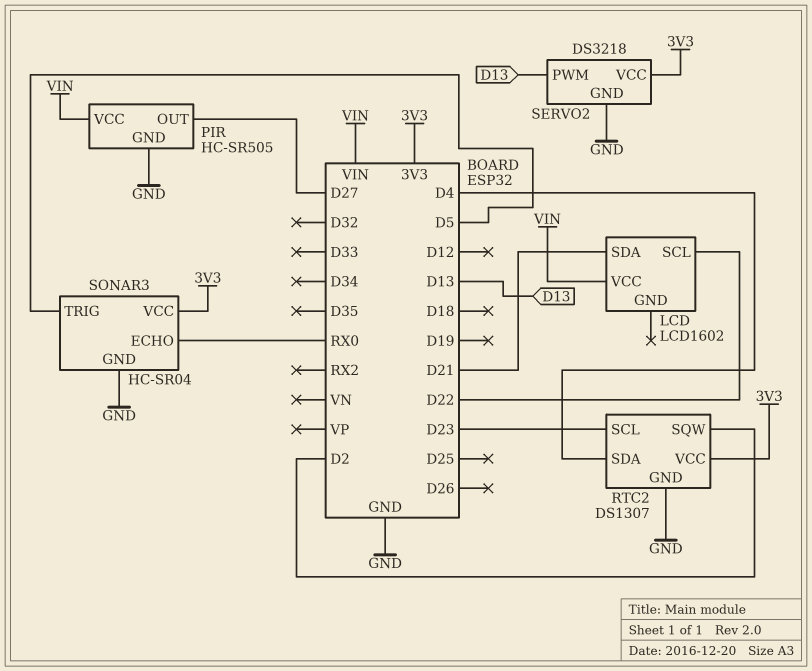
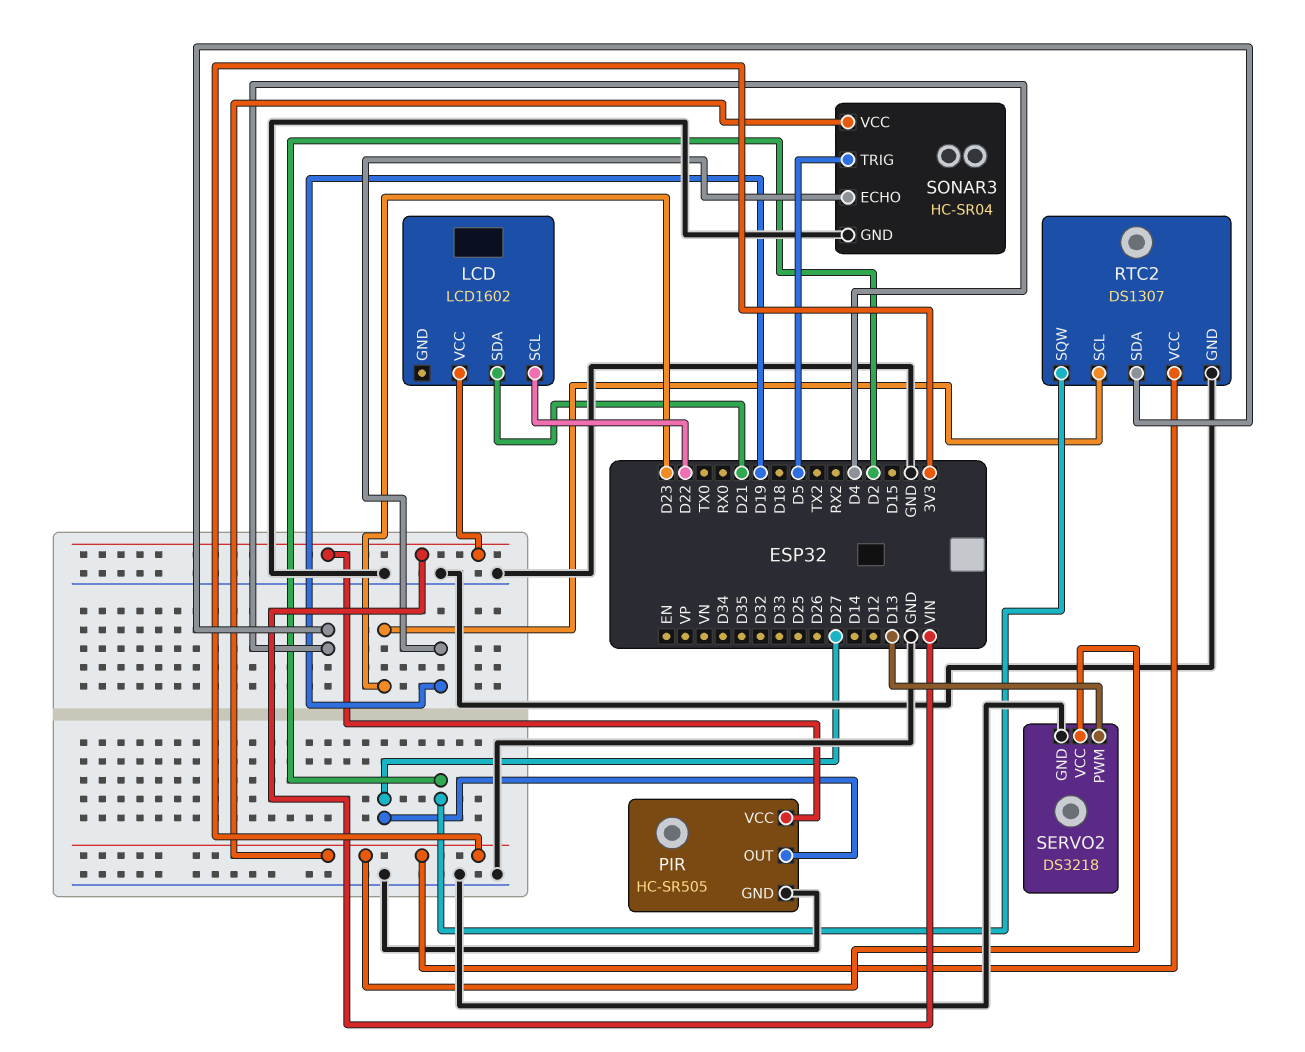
SONAR3 pin ECHO: RX0 -> D19

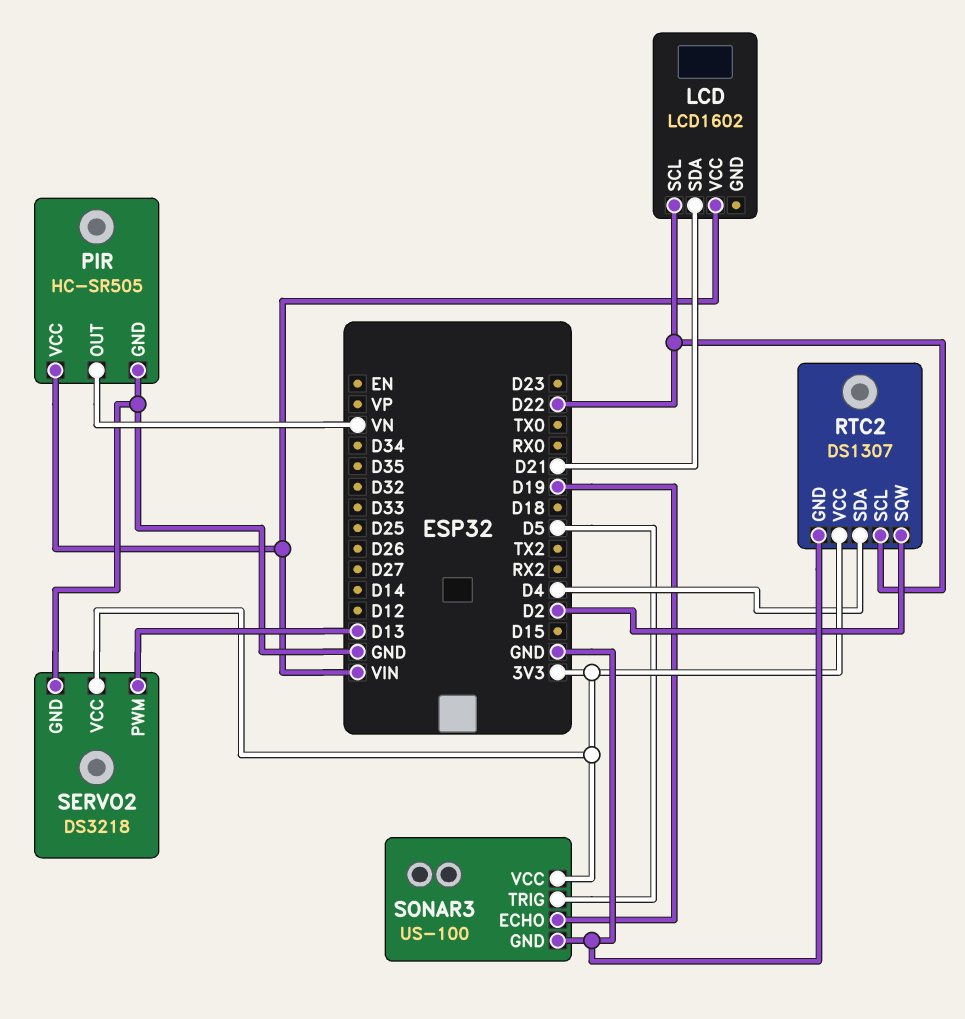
PIR pin OUT: D27 -> VN
RTC2 pin SCL: D23 -> D22
SONAR3: HC-SR04 -> US-100

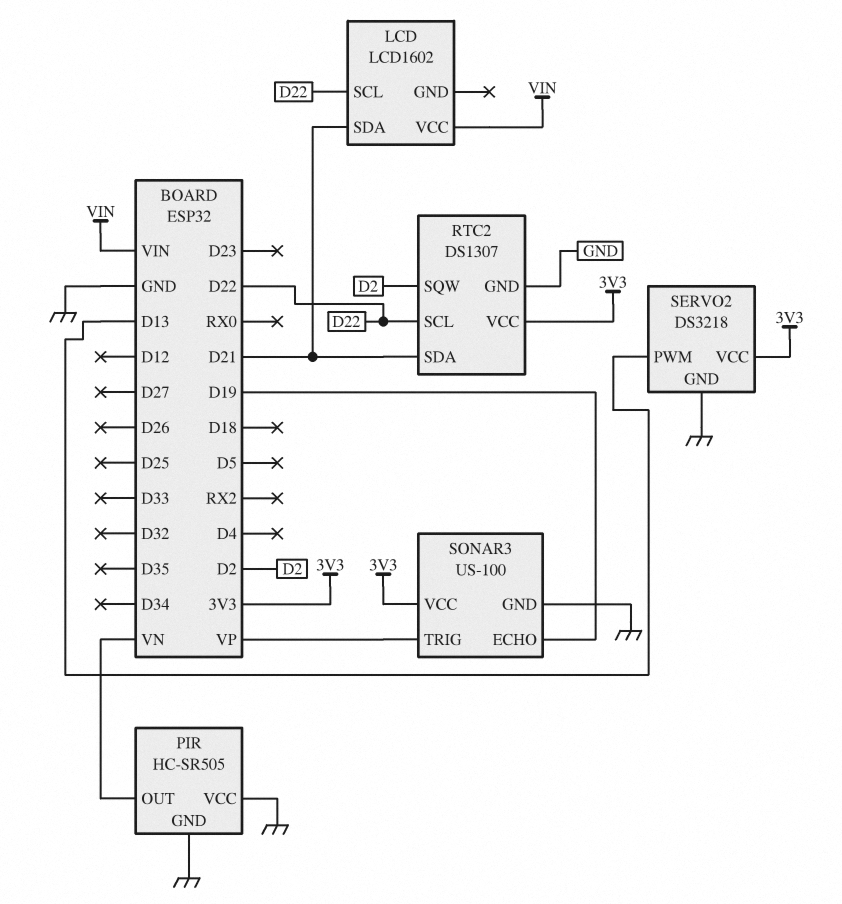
PIR pin VCC: VIN -> GND
RTC2 pin SDA: D4 -> D21
SONAR3 pin TRIG: D5 -> VP

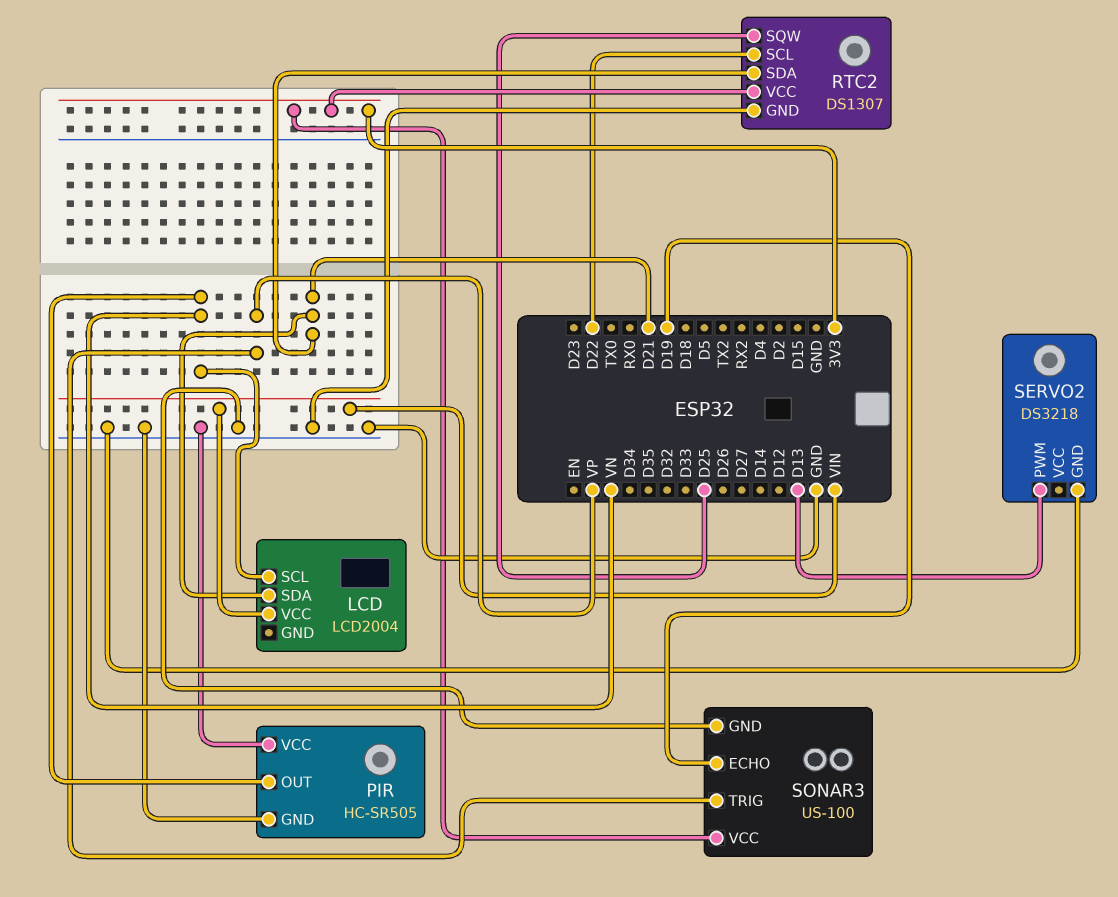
LCD: LCD1602 -> LCD2004
LCD pin SCL: D22 -> VN
RTC2 pin SQW: D2 -> D25
SERVO2 pin VCC: 3V3 -> none

